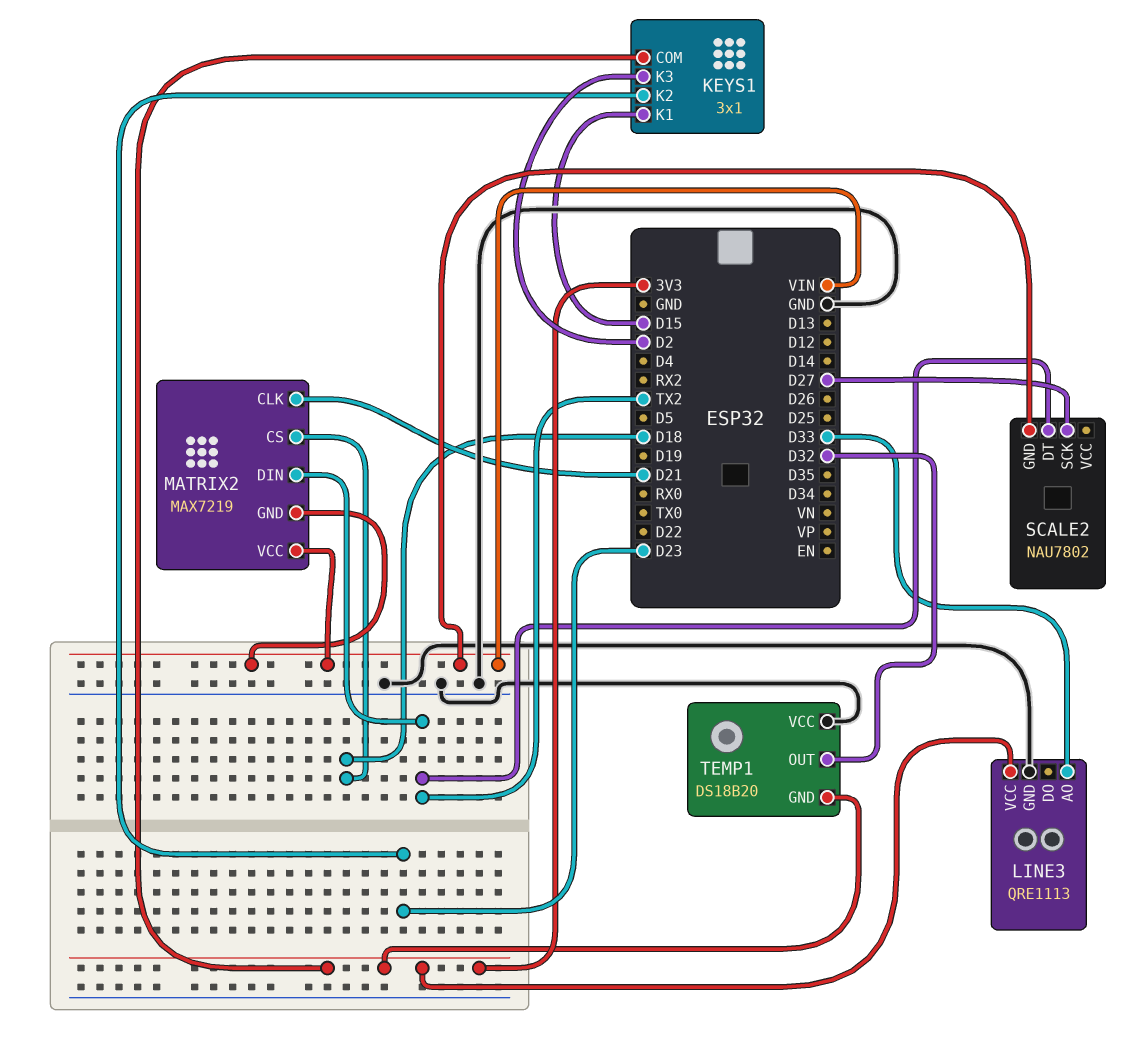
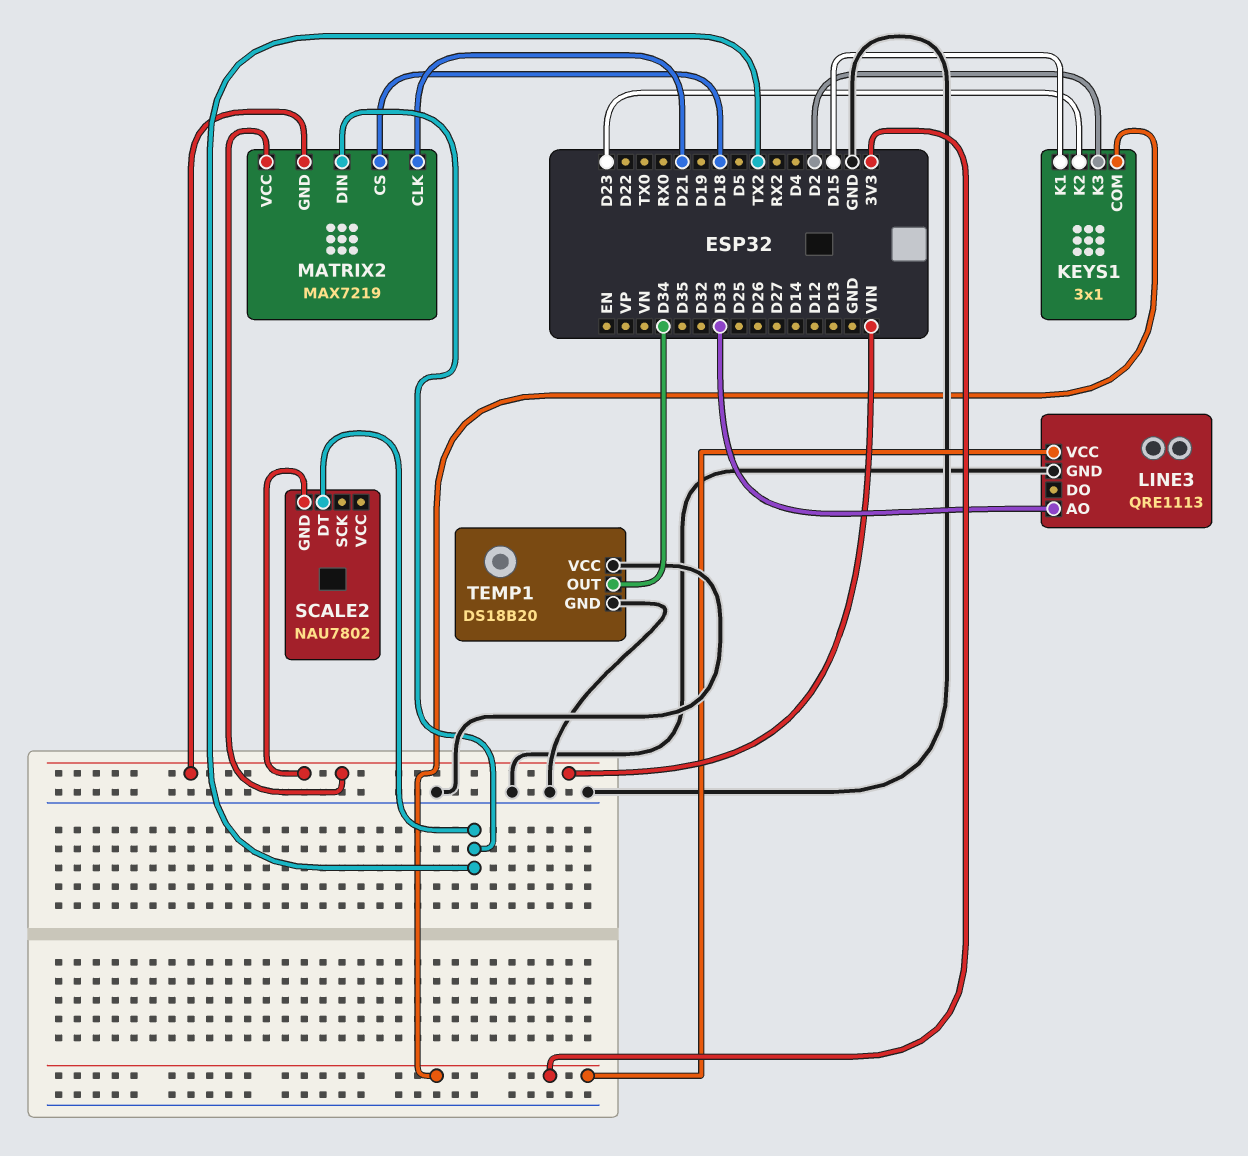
SCALE2 pin SCK: D27 -> none
TEMP1 pin GND: 3V3 -> GND
TEMP1 pin OUT: D32 -> D34

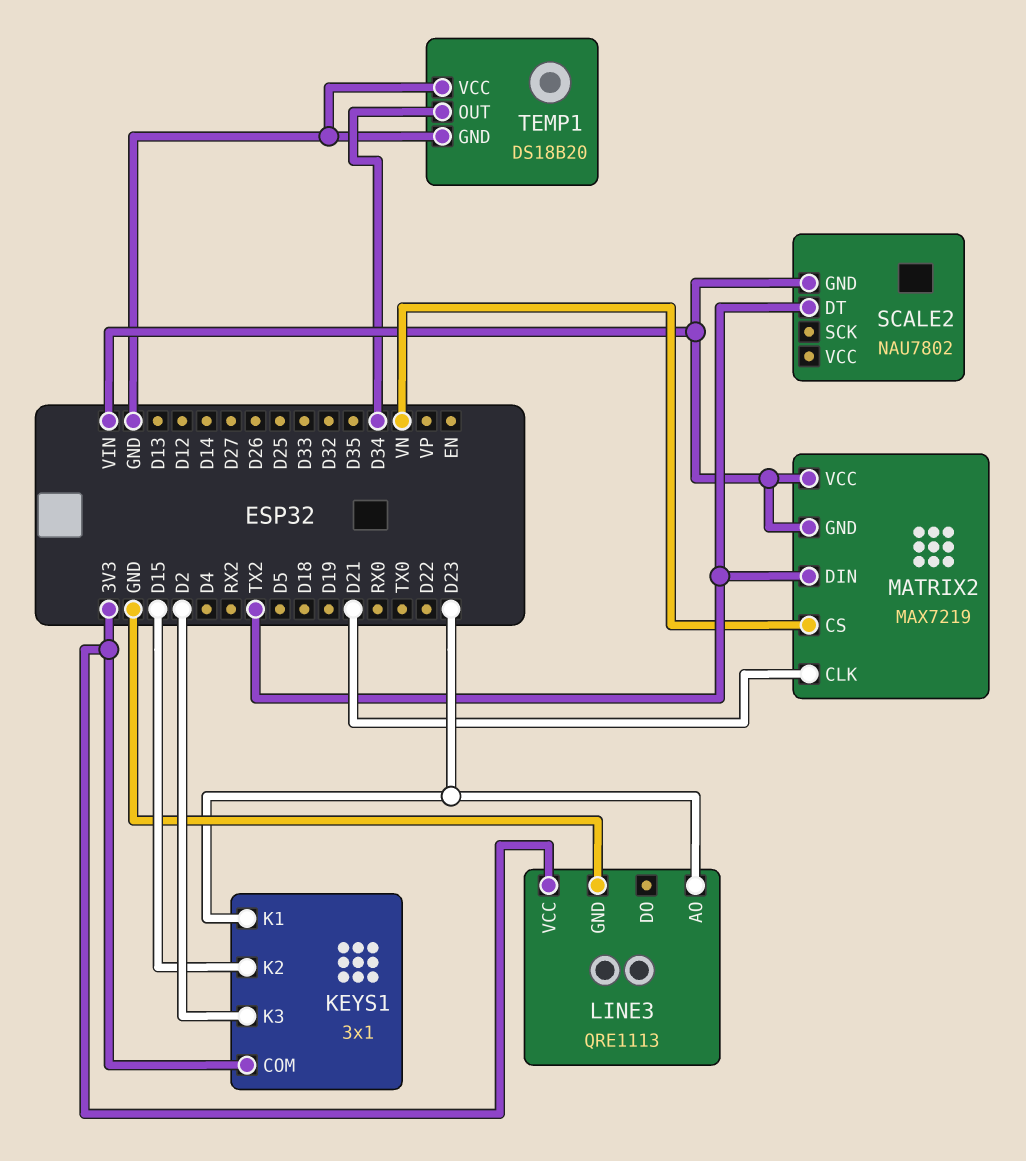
KEYS1 pin K1: D15 -> D23
KEYS1 pin K2: D23 -> D15
LINE3 pin AO: D33 -> D23
MATRIX2 pin CS: D18 -> VN

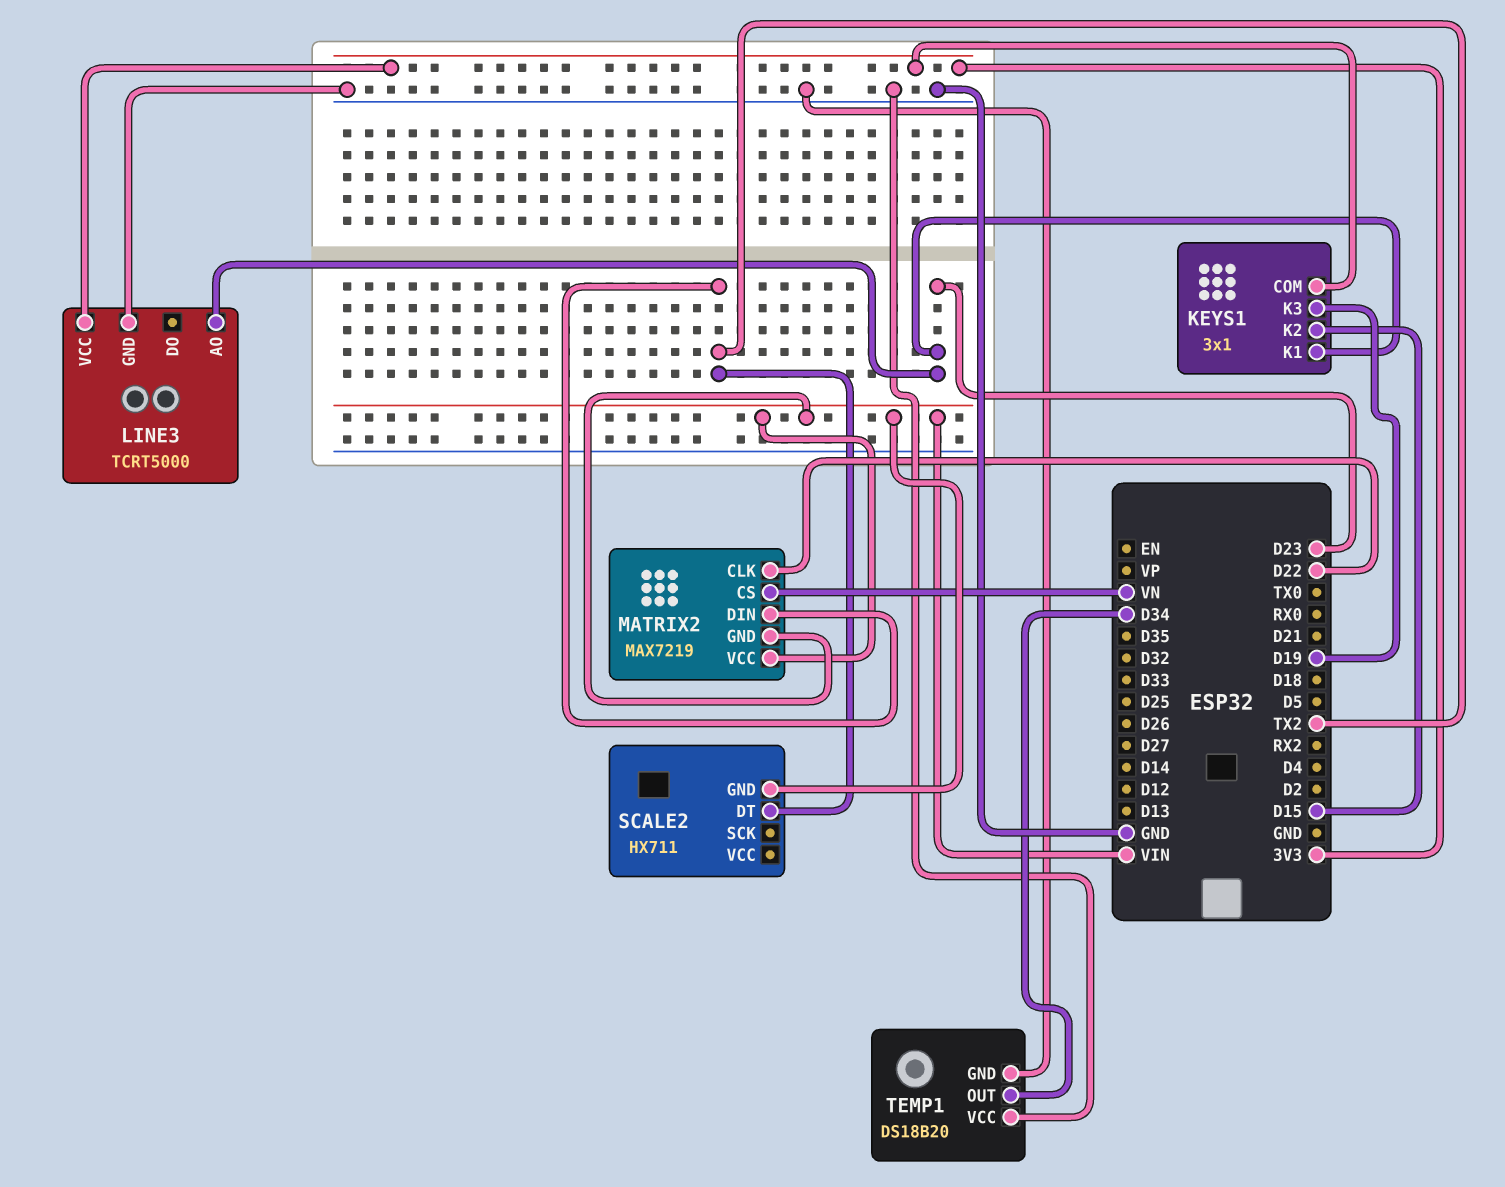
KEYS1 pin K3: D2 -> D19
LINE3: QRE1113 -> TCRT5000
MATRIX2 pin CLK: D21 -> D22
SCALE2: NAU7802 -> HX711

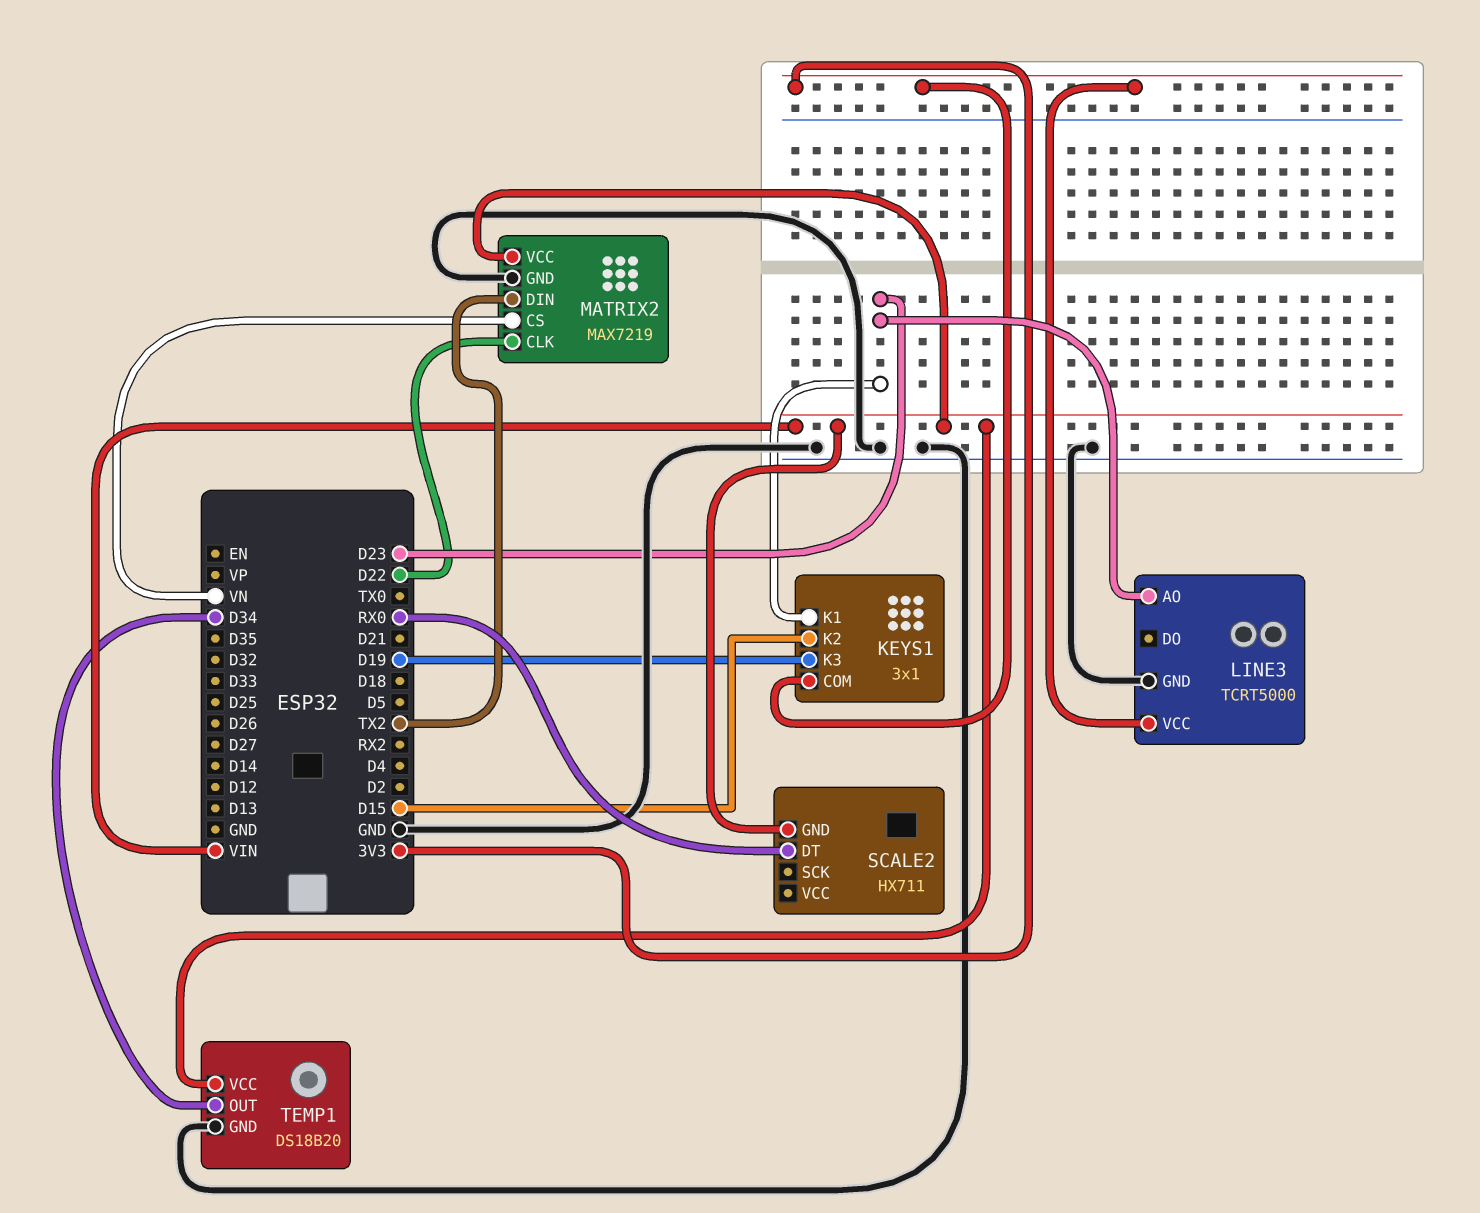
MATRIX2 pin GND: VIN -> GND
SCALE2 pin DT: TX2 -> RX0
TEMP1 pin VCC: GND -> VIN

